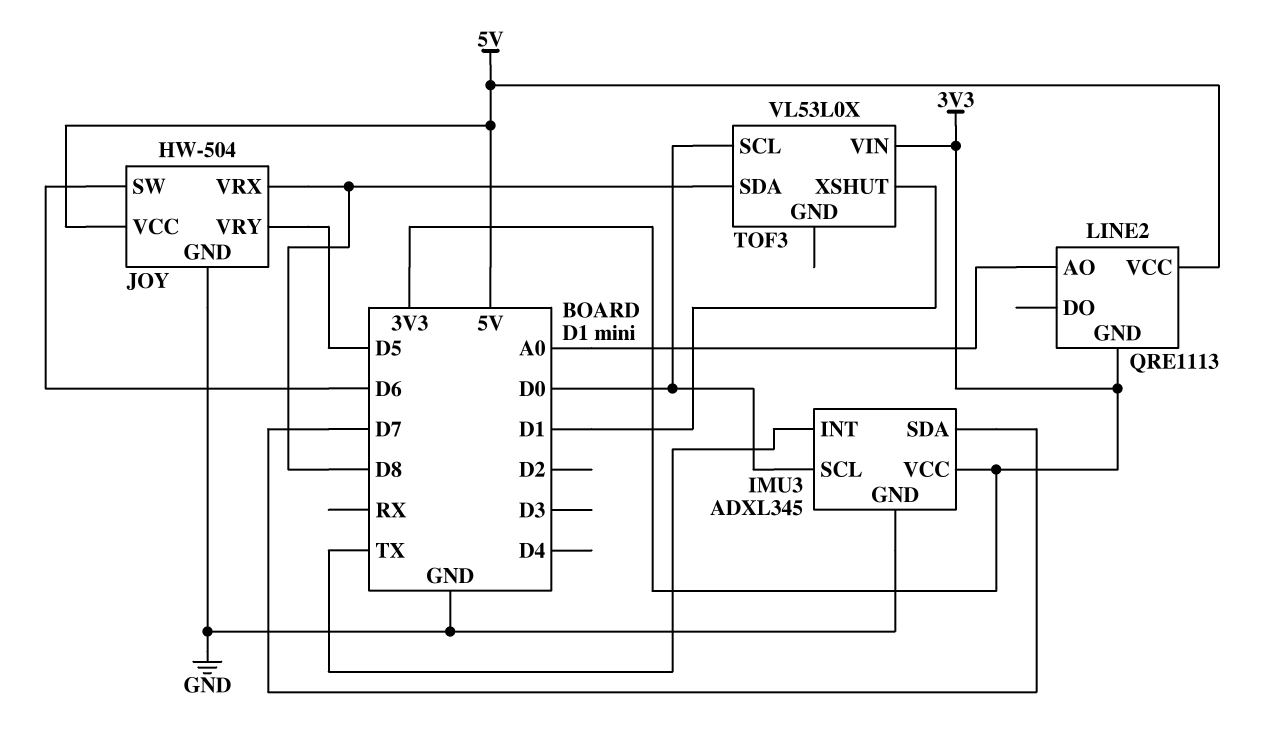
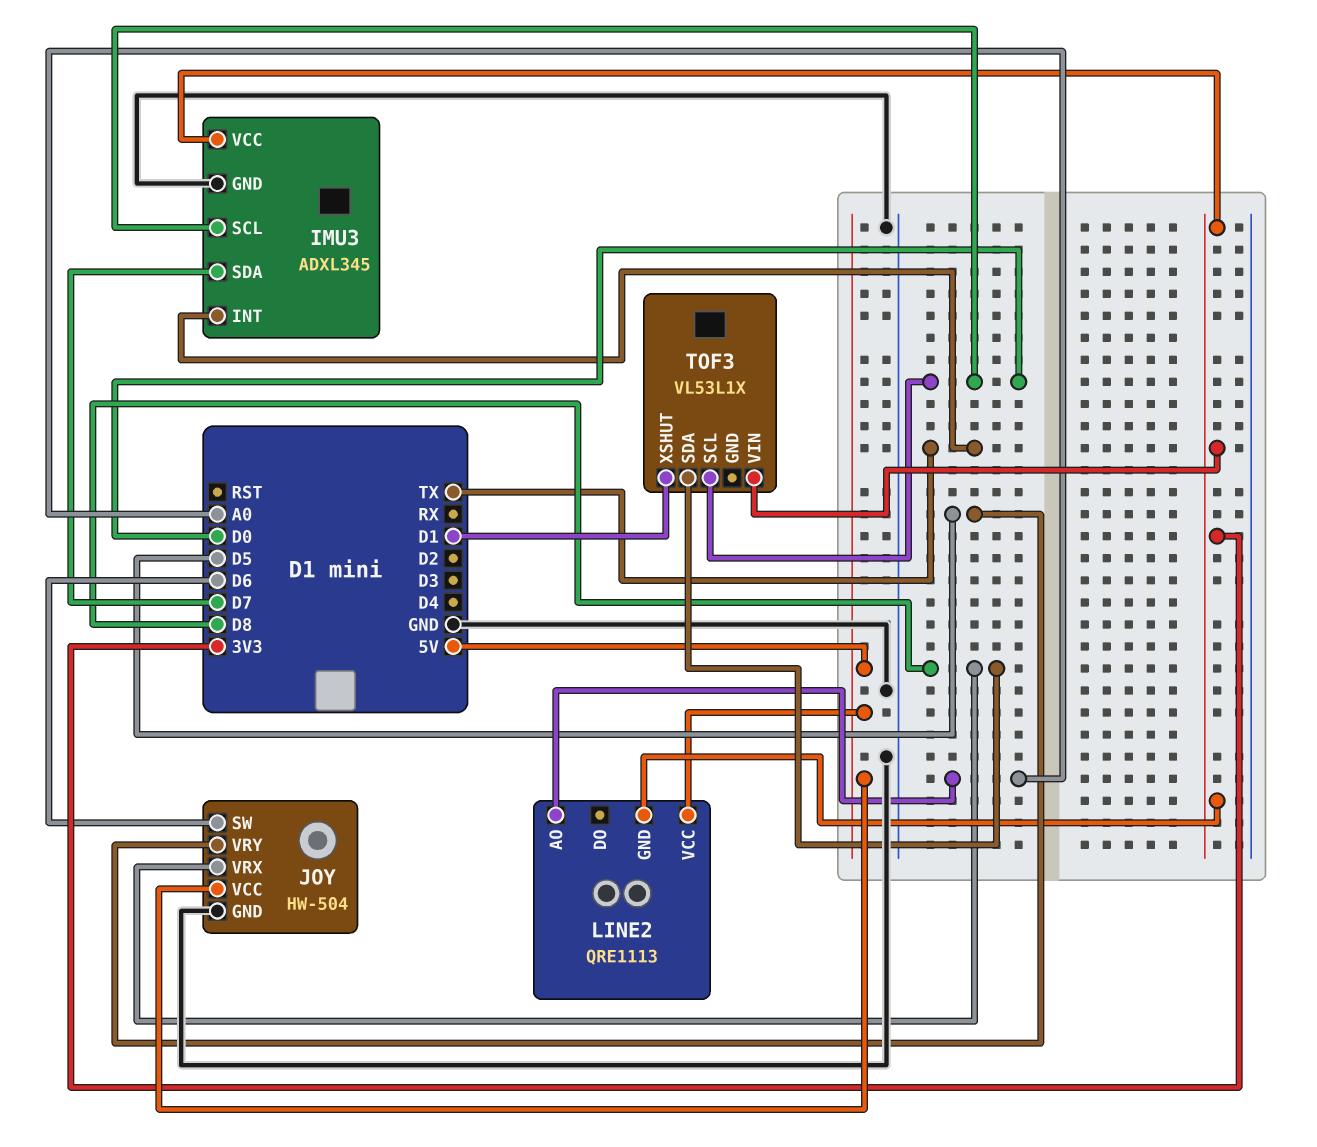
TOF3: VL53L0X -> VL53L1X

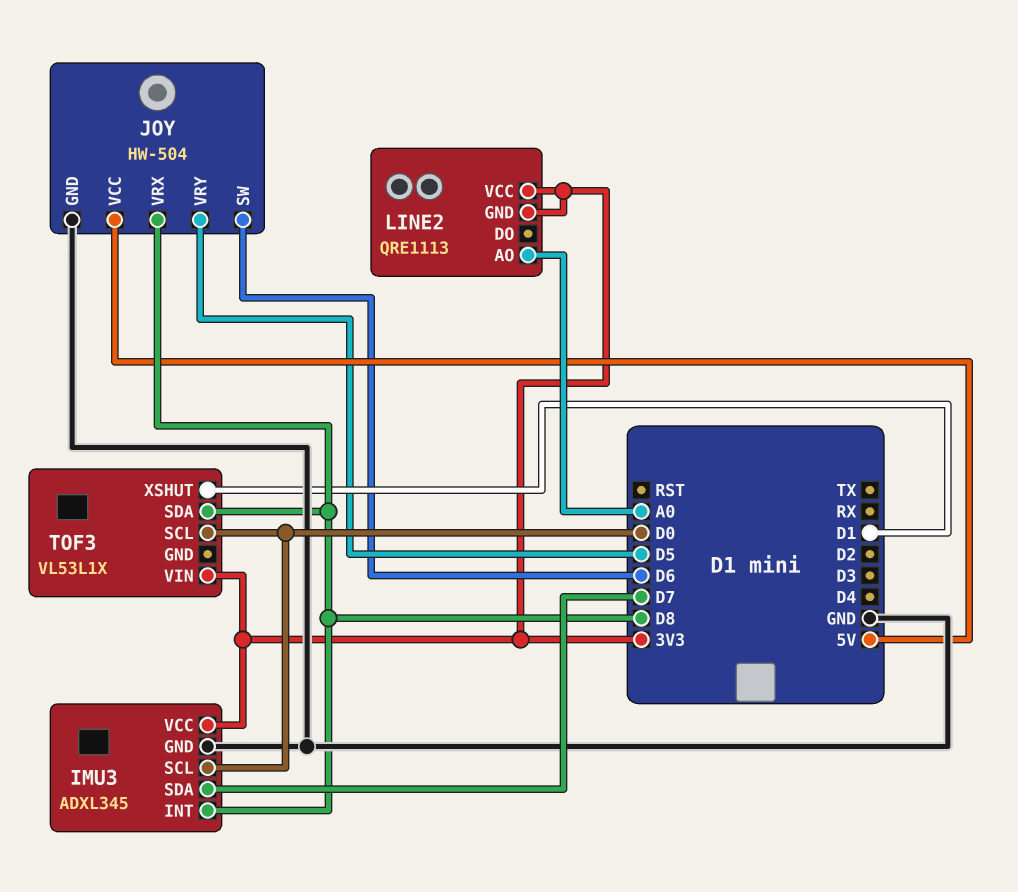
IMU3 pin INT: TX -> D8
LINE2 pin VCC: 5V -> 3V3

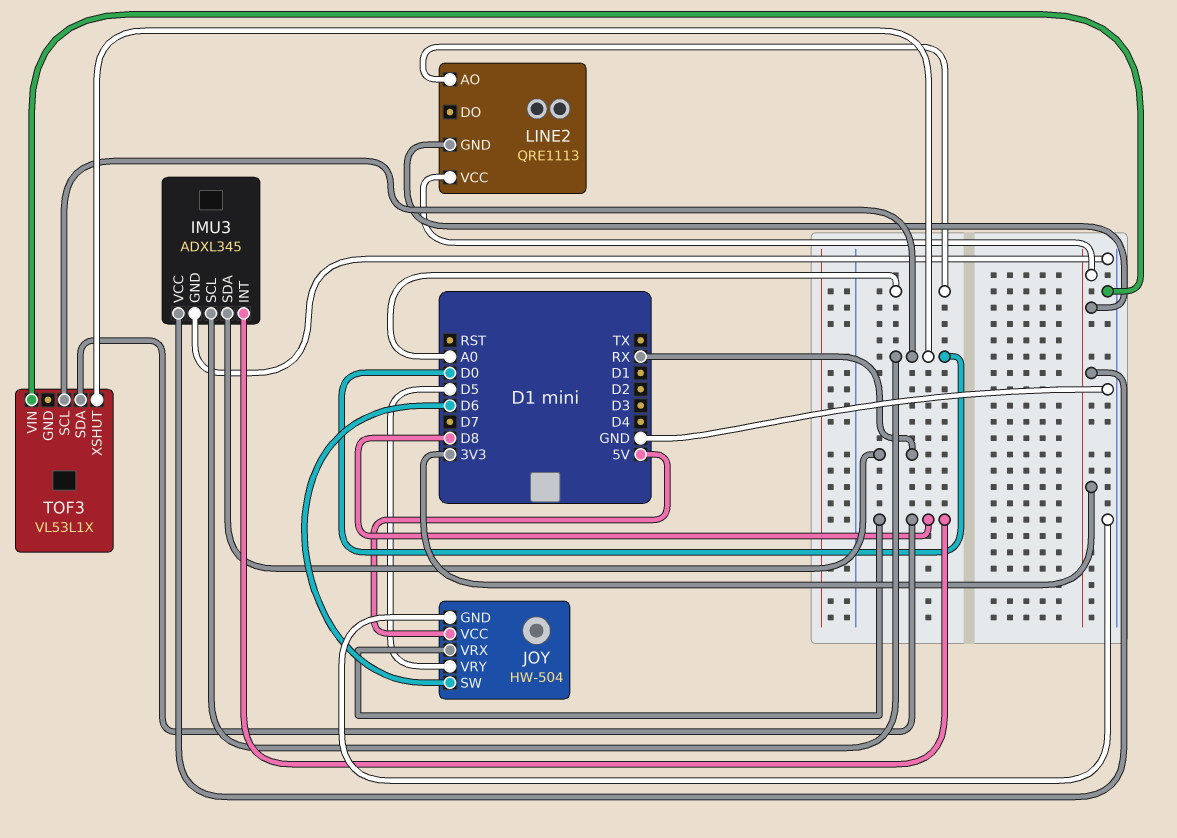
IMU3 pin SDA: D7 -> RX
TOF3 pin VIN: 3V3 -> GND
TOF3 pin XSHUT: D1 -> D0

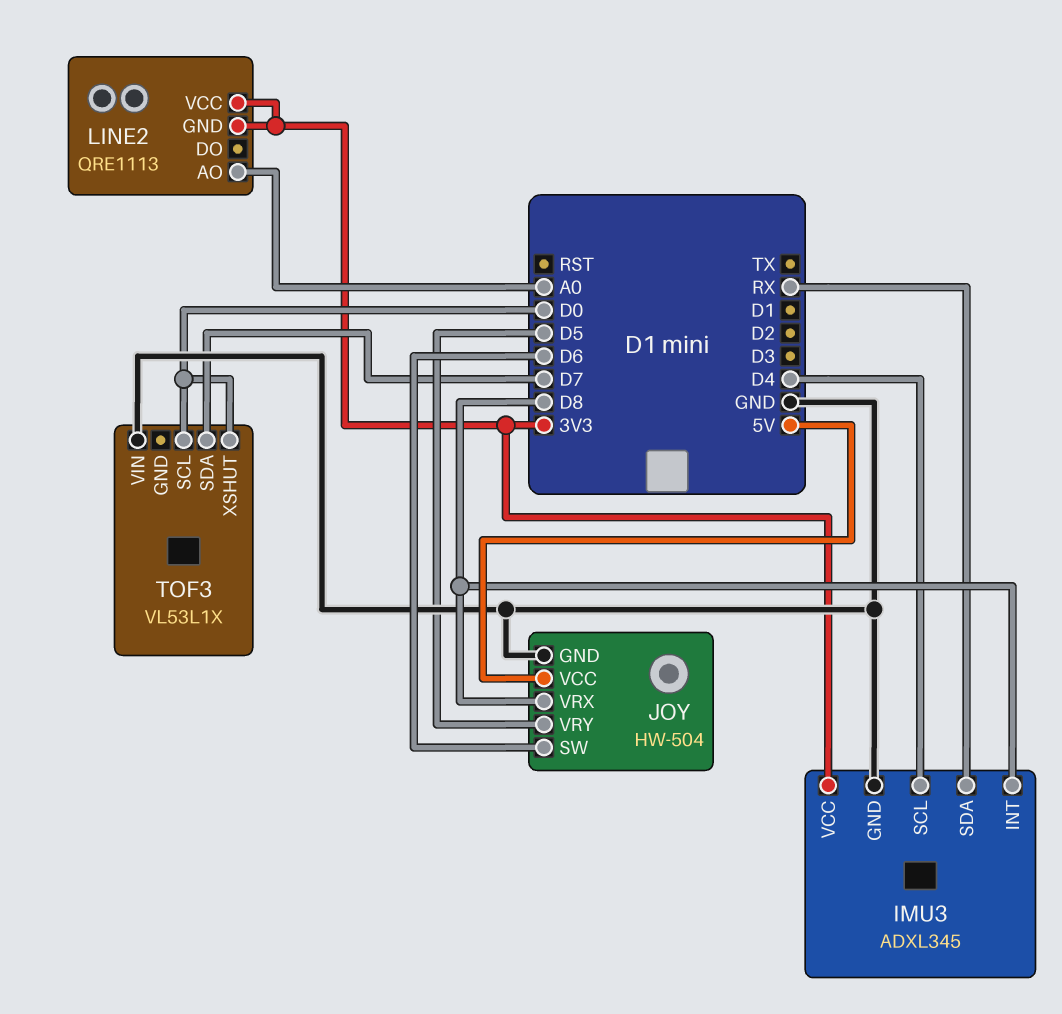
IMU3 pin SCL: D0 -> D4
TOF3 pin SDA: D8 -> D7

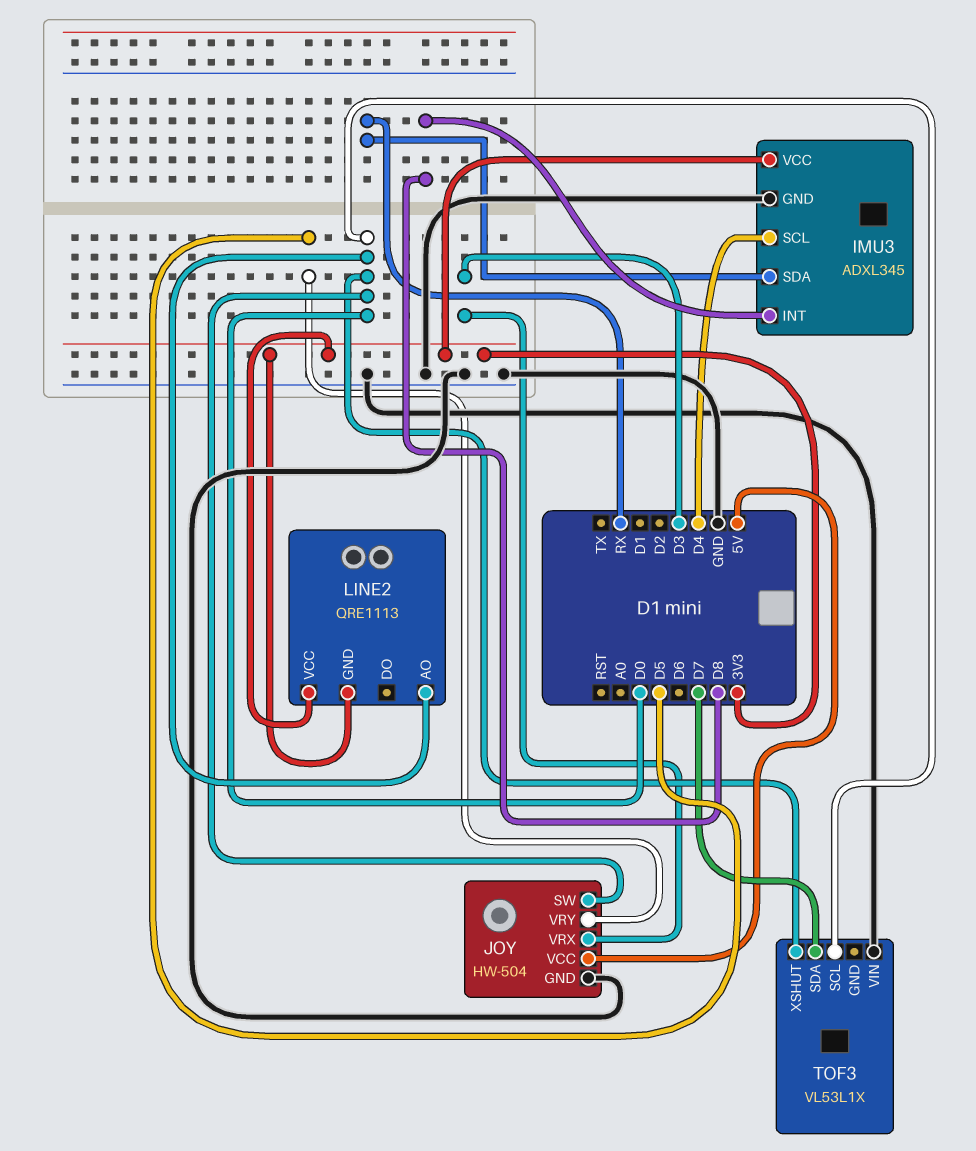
JOY pin SW: D6 -> D0
JOY pin VRX: D8 -> D3
LINE2 pin AO: A0 -> D0

